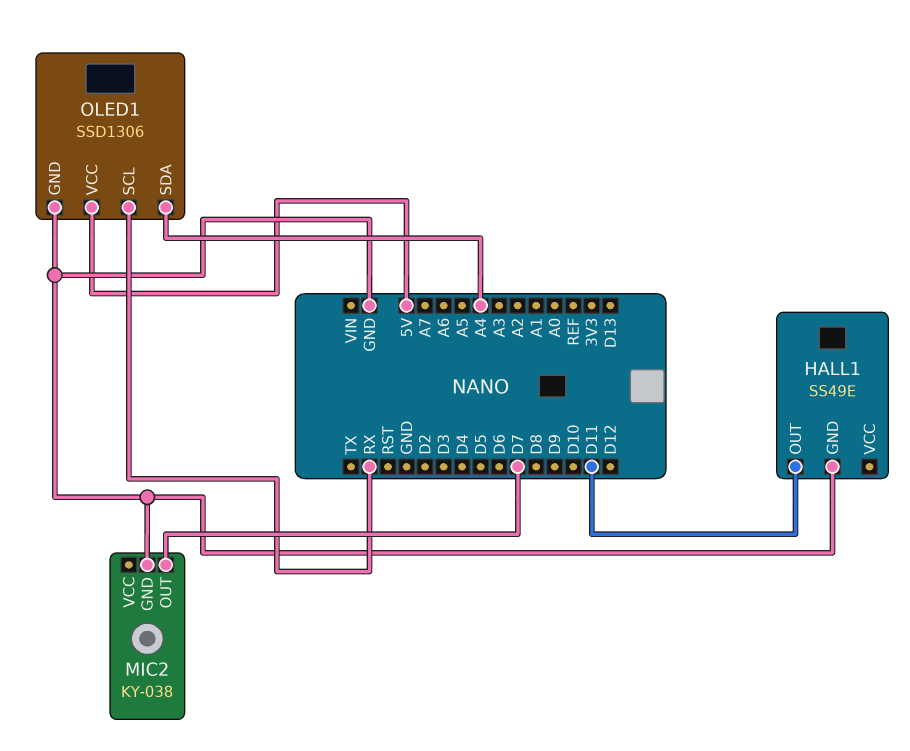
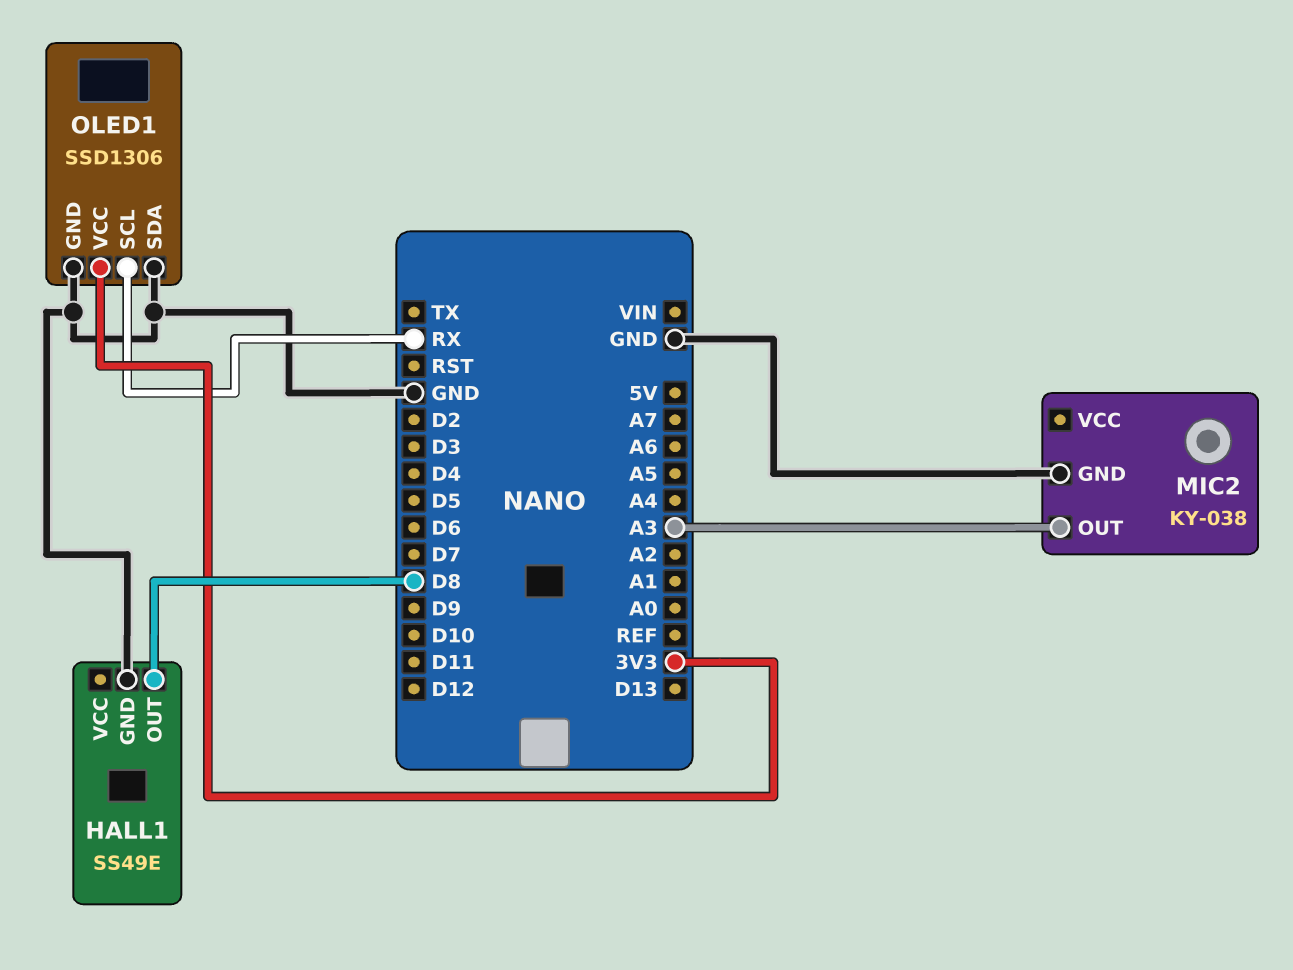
HALL1 pin OUT: D11 -> D8
MIC2 pin OUT: D7 -> A3
OLED1 pin SDA: A4 -> GND
OLED1 pin VCC: 5V -> 3V3

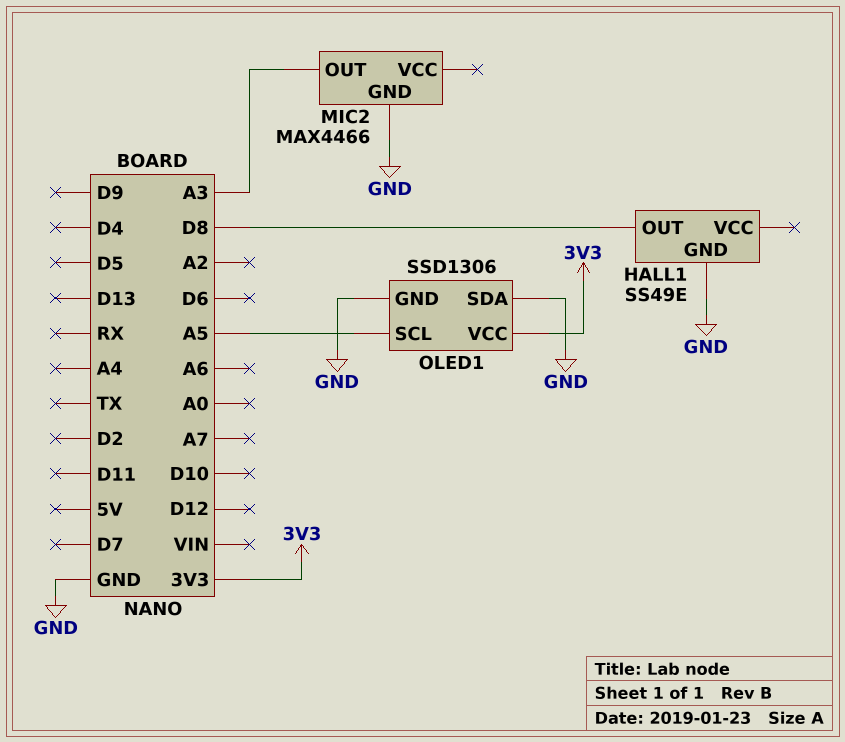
MIC2: KY-038 -> MAX4466
OLED1 pin SCL: RX -> A5

